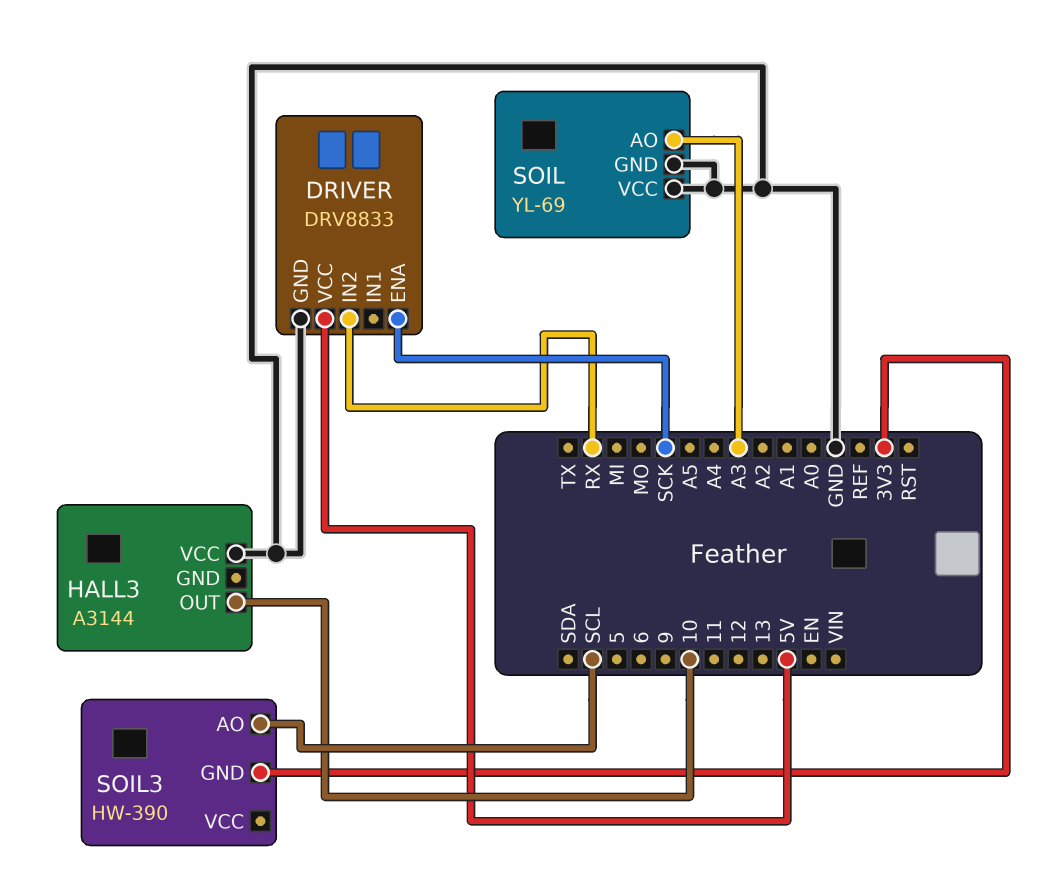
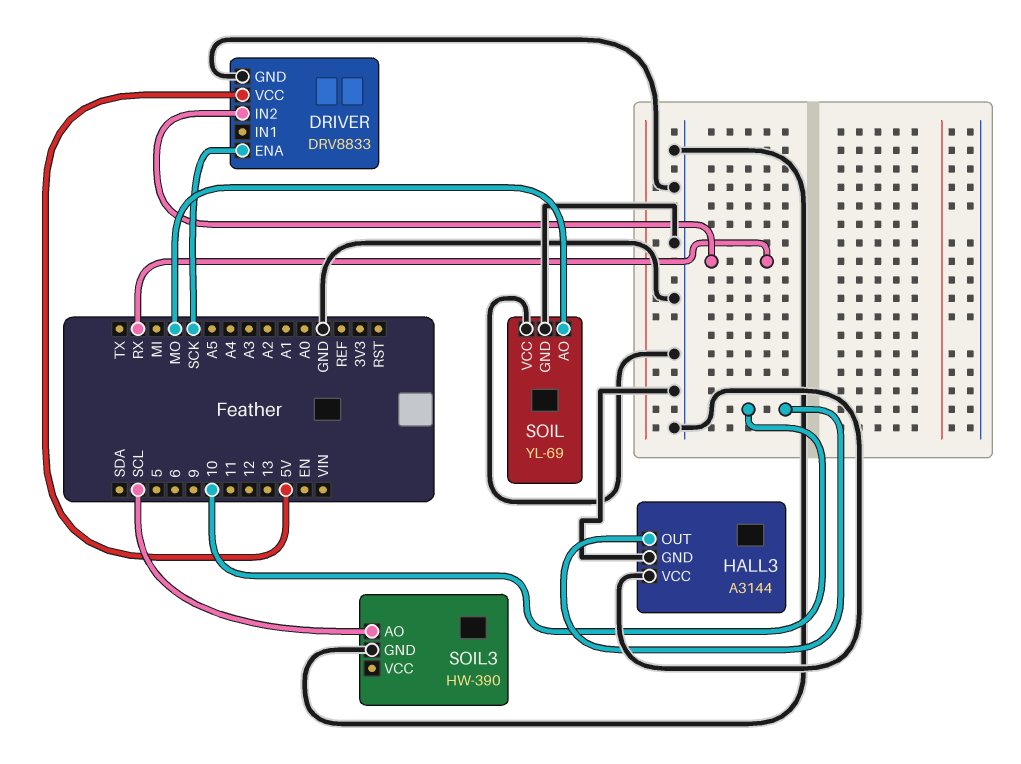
HALL3 pin GND: none -> GND
SOIL pin AO: A3 -> MO
SOIL3 pin GND: 3V3 -> GND

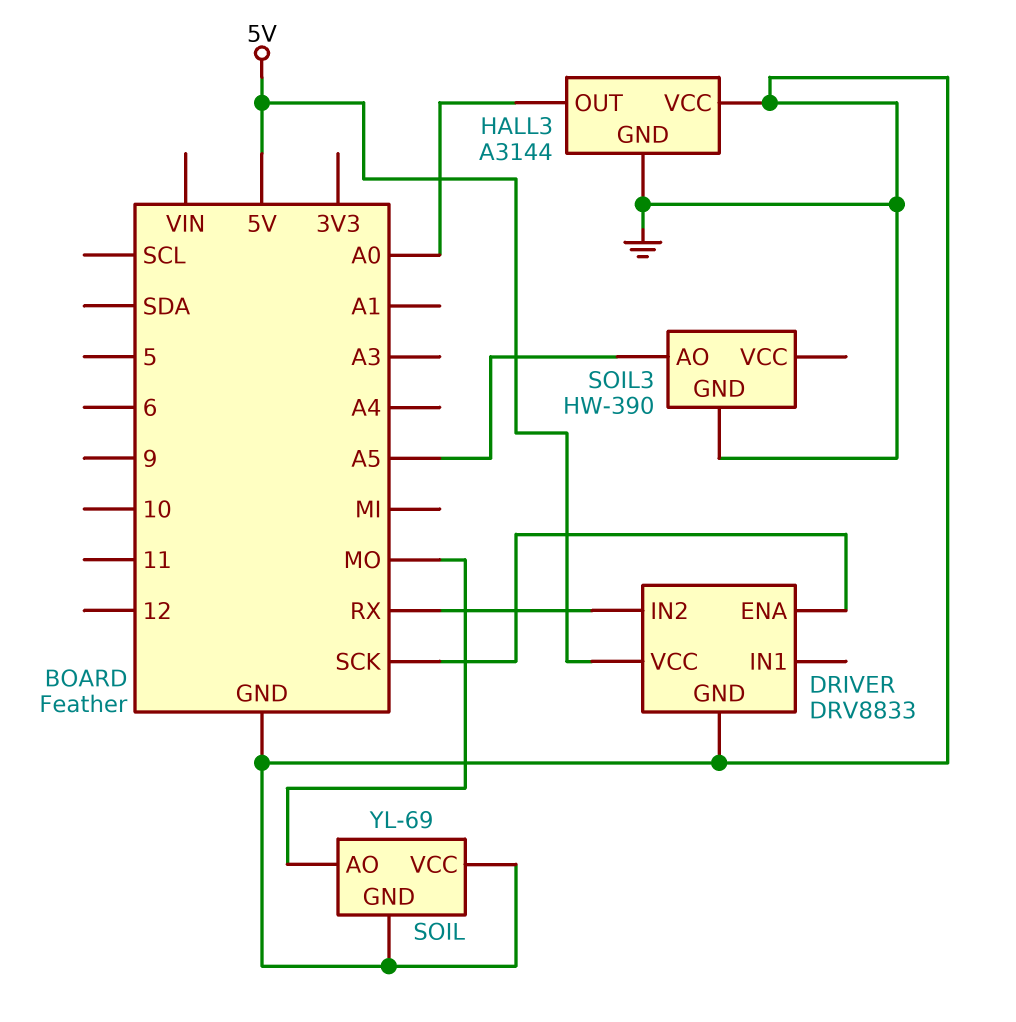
HALL3 pin OUT: 10 -> A0
SOIL3 pin AO: SCL -> A5

